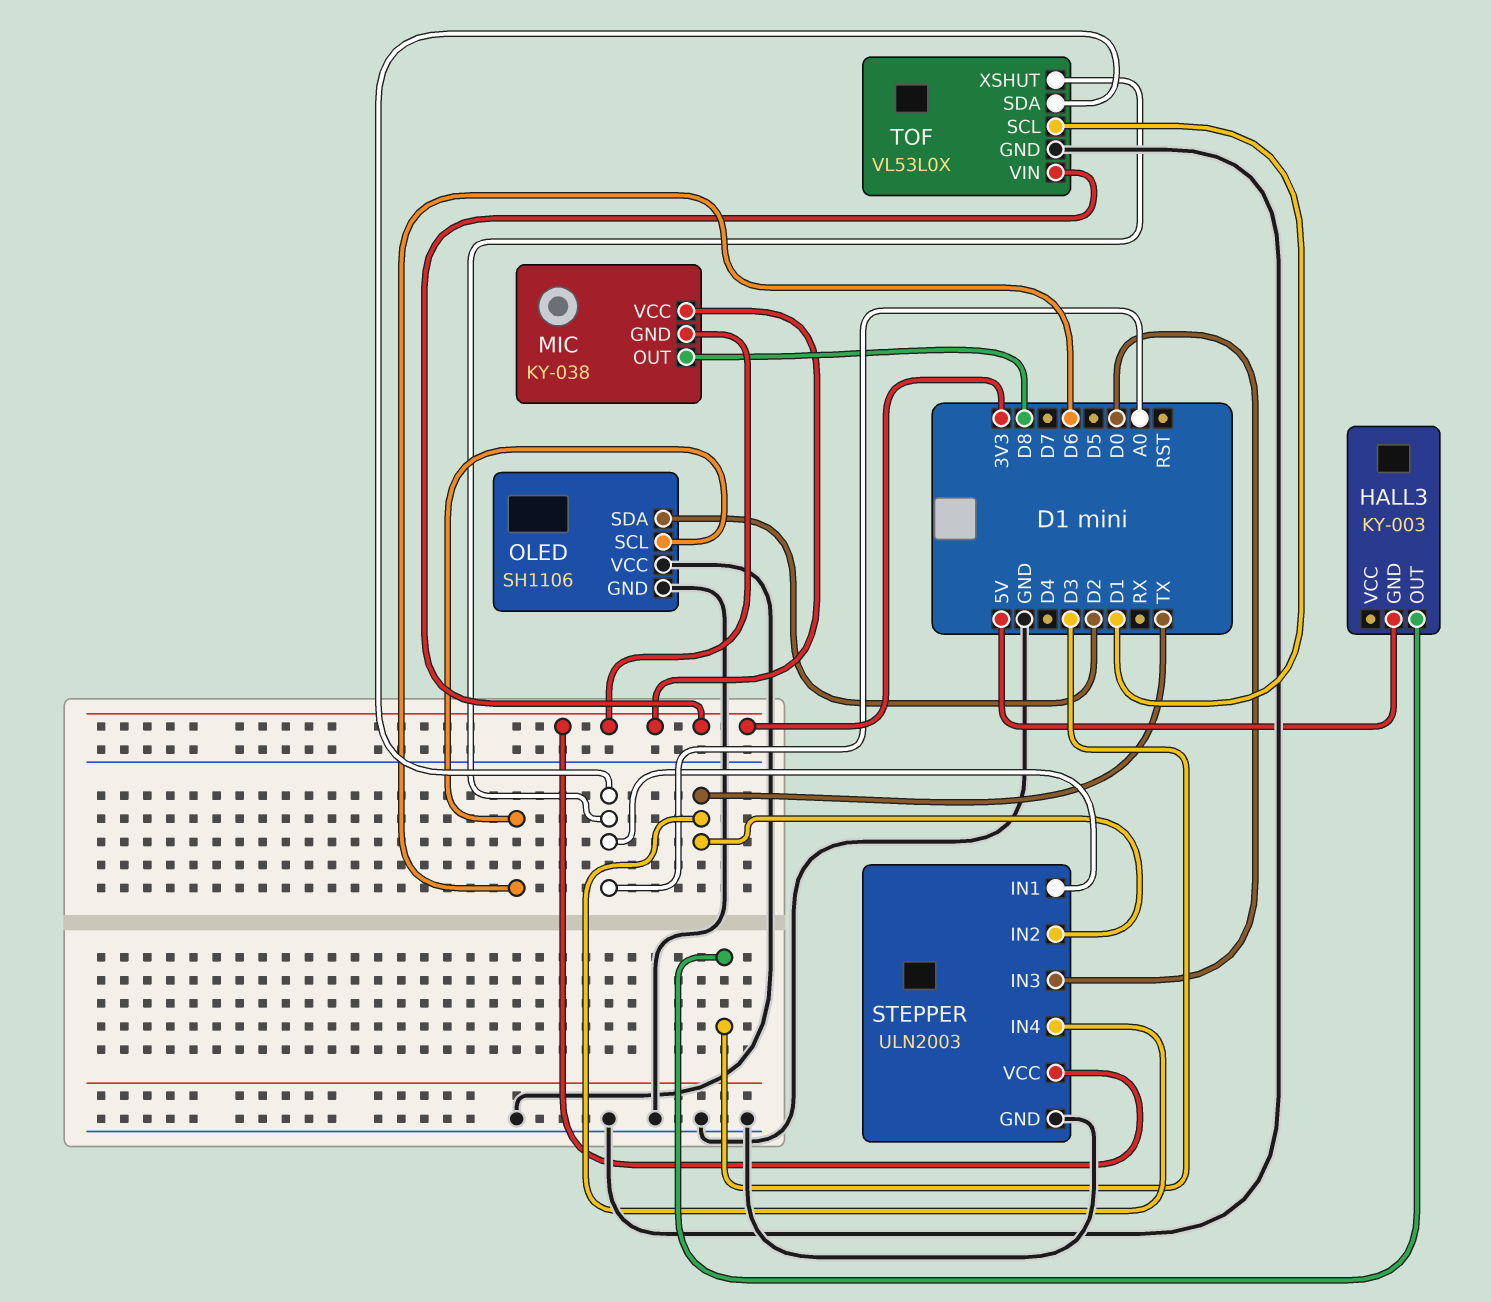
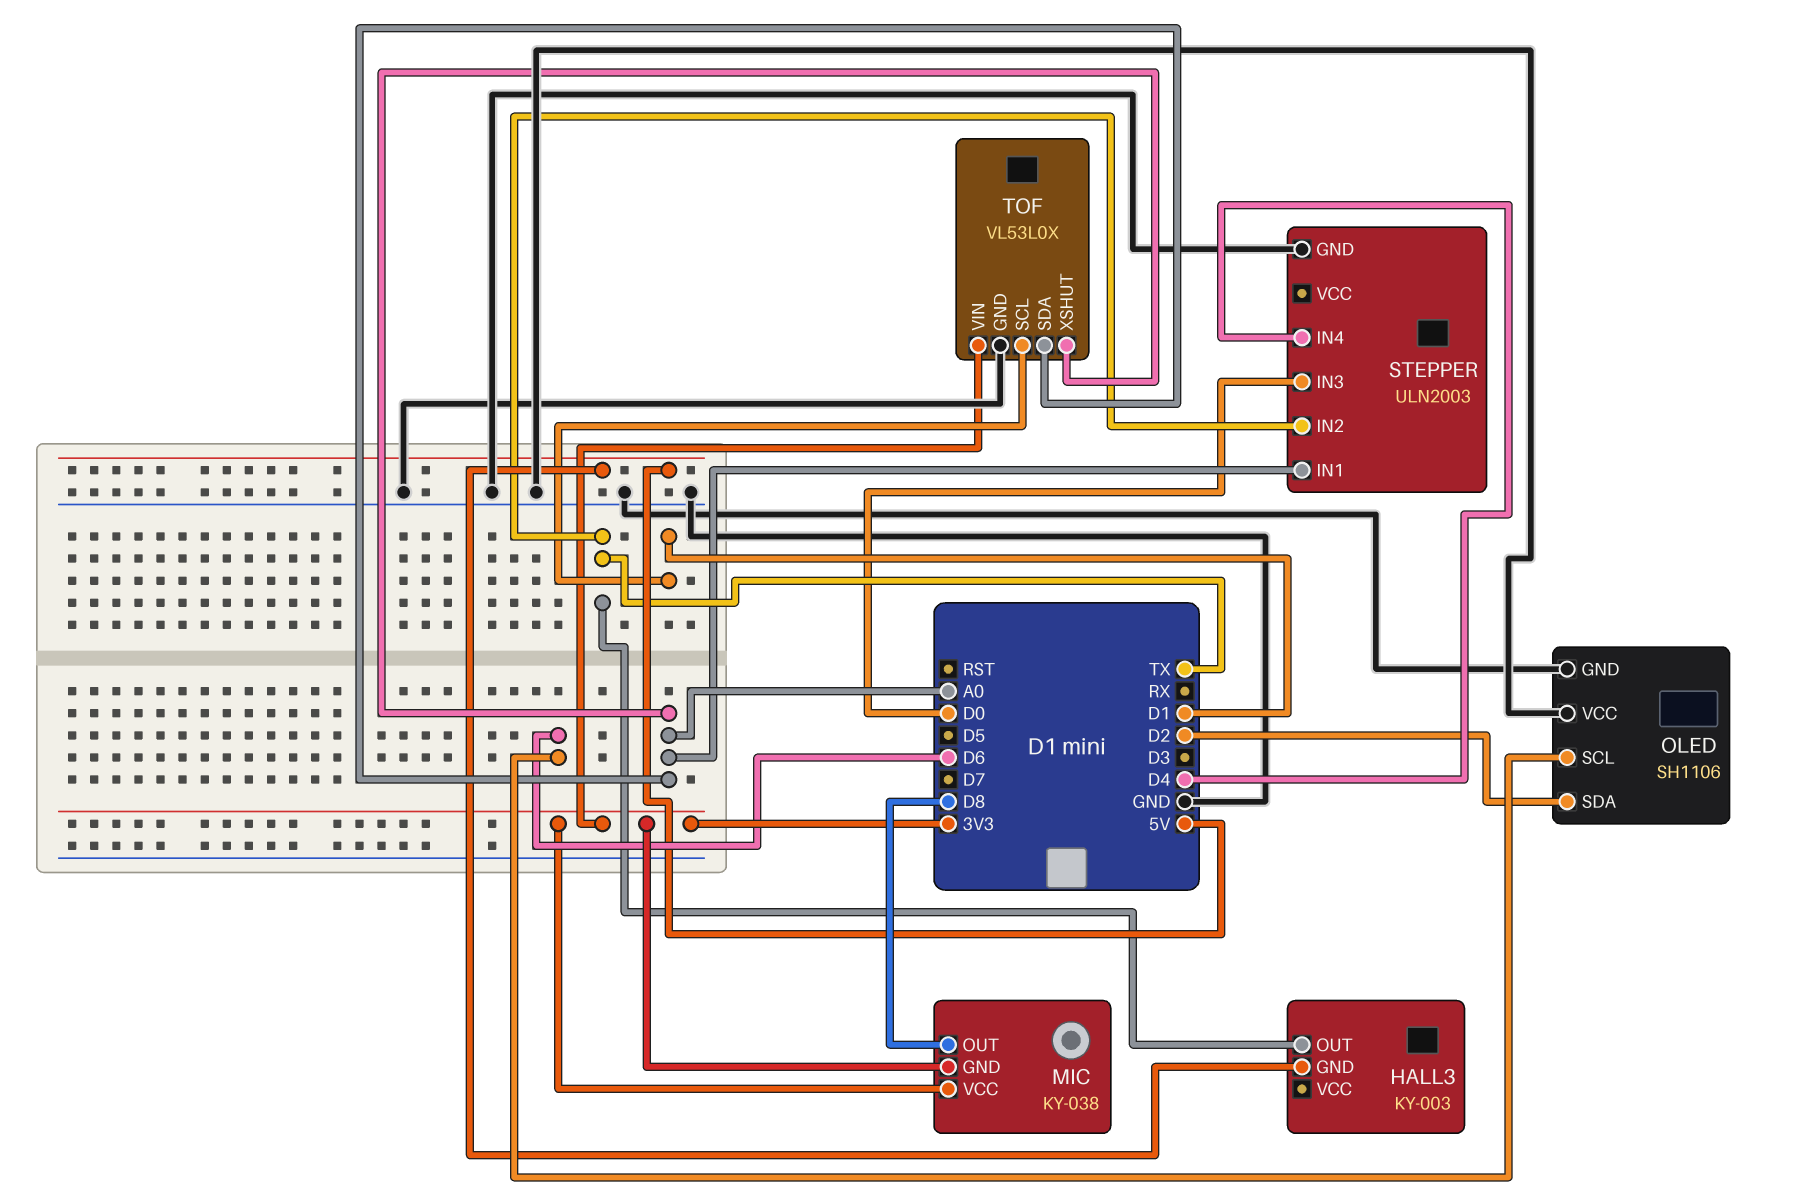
HALL3 pin OUT: D3 -> TX
STEPPER pin IN4: TX -> D4
STEPPER pin VCC: 3V3 -> none

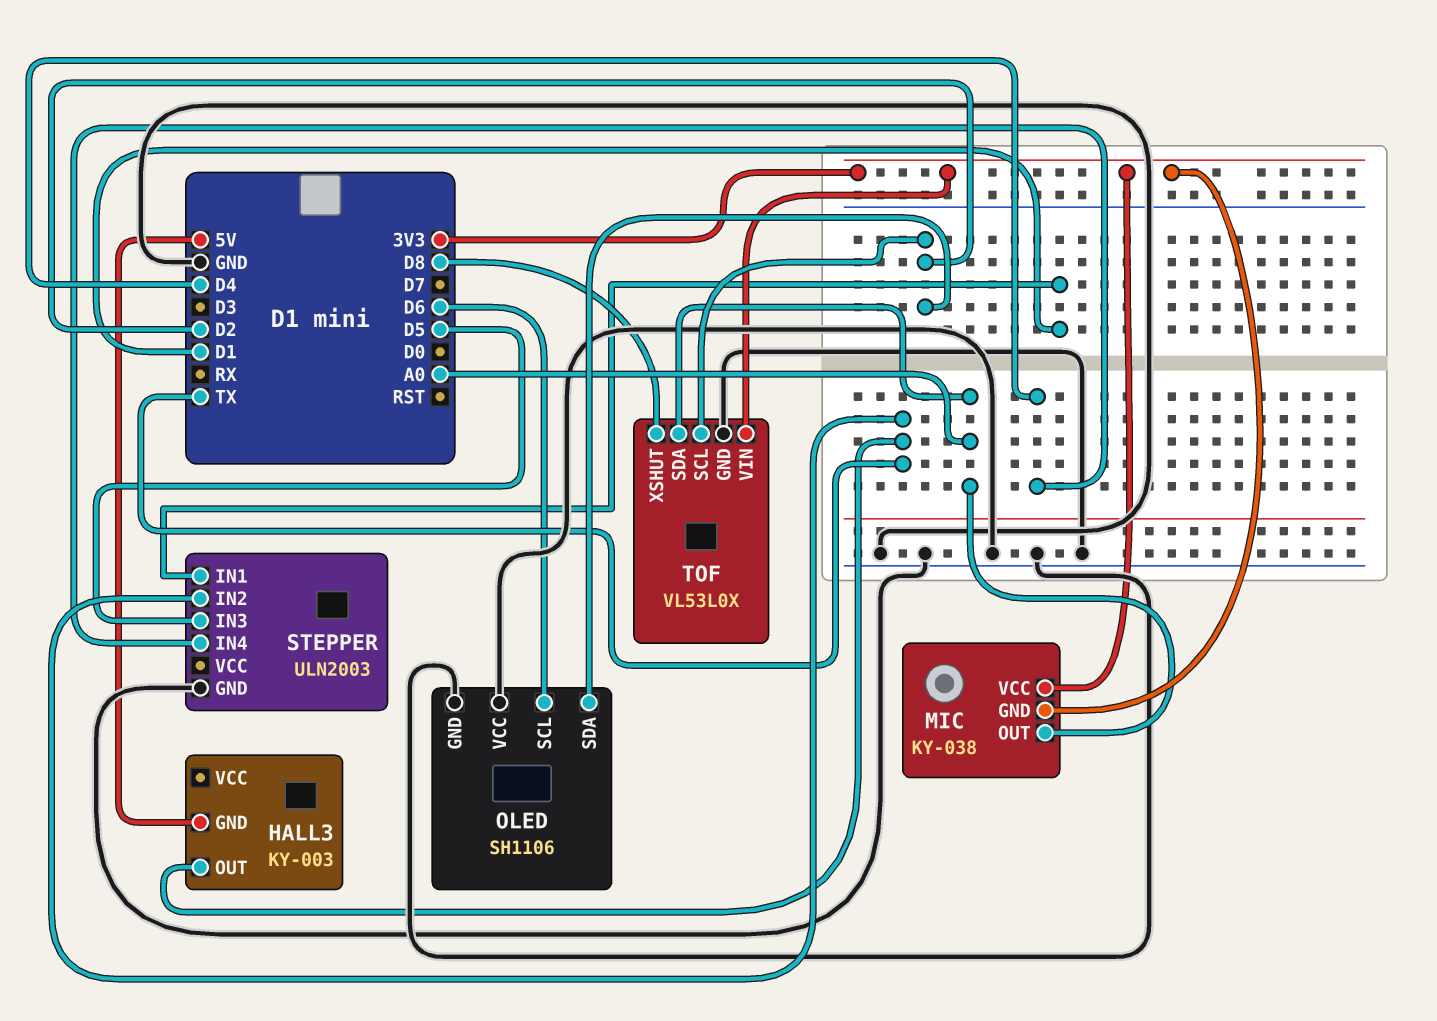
MIC pin OUT: D8 -> A0
STEPPER pin IN1: A0 -> D1
STEPPER pin IN3: D0 -> D5
TOF pin SCL: D1 -> D2
TOF pin XSHUT: A0 -> D8

